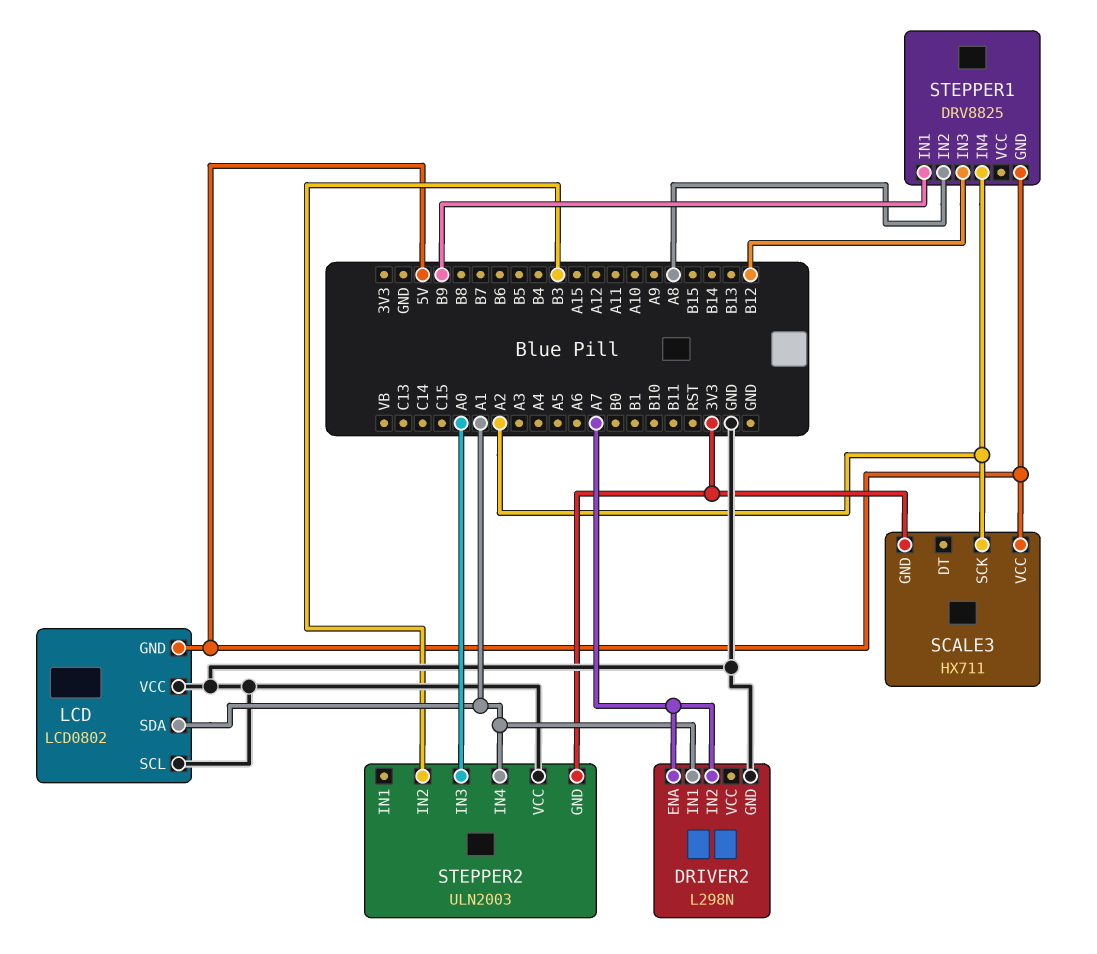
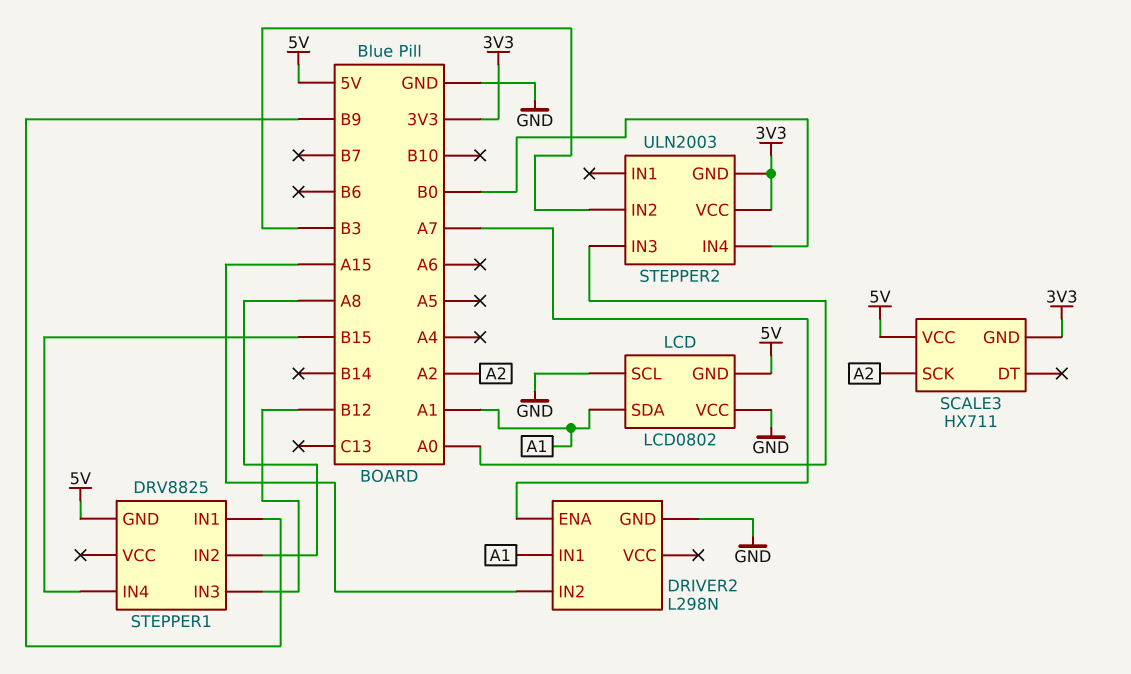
DRIVER2 pin IN2: A7 -> A15
STEPPER1 pin IN4: A2 -> B15
STEPPER2 pin IN4: A1 -> B0
STEPPER2 pin VCC: GND -> 3V3

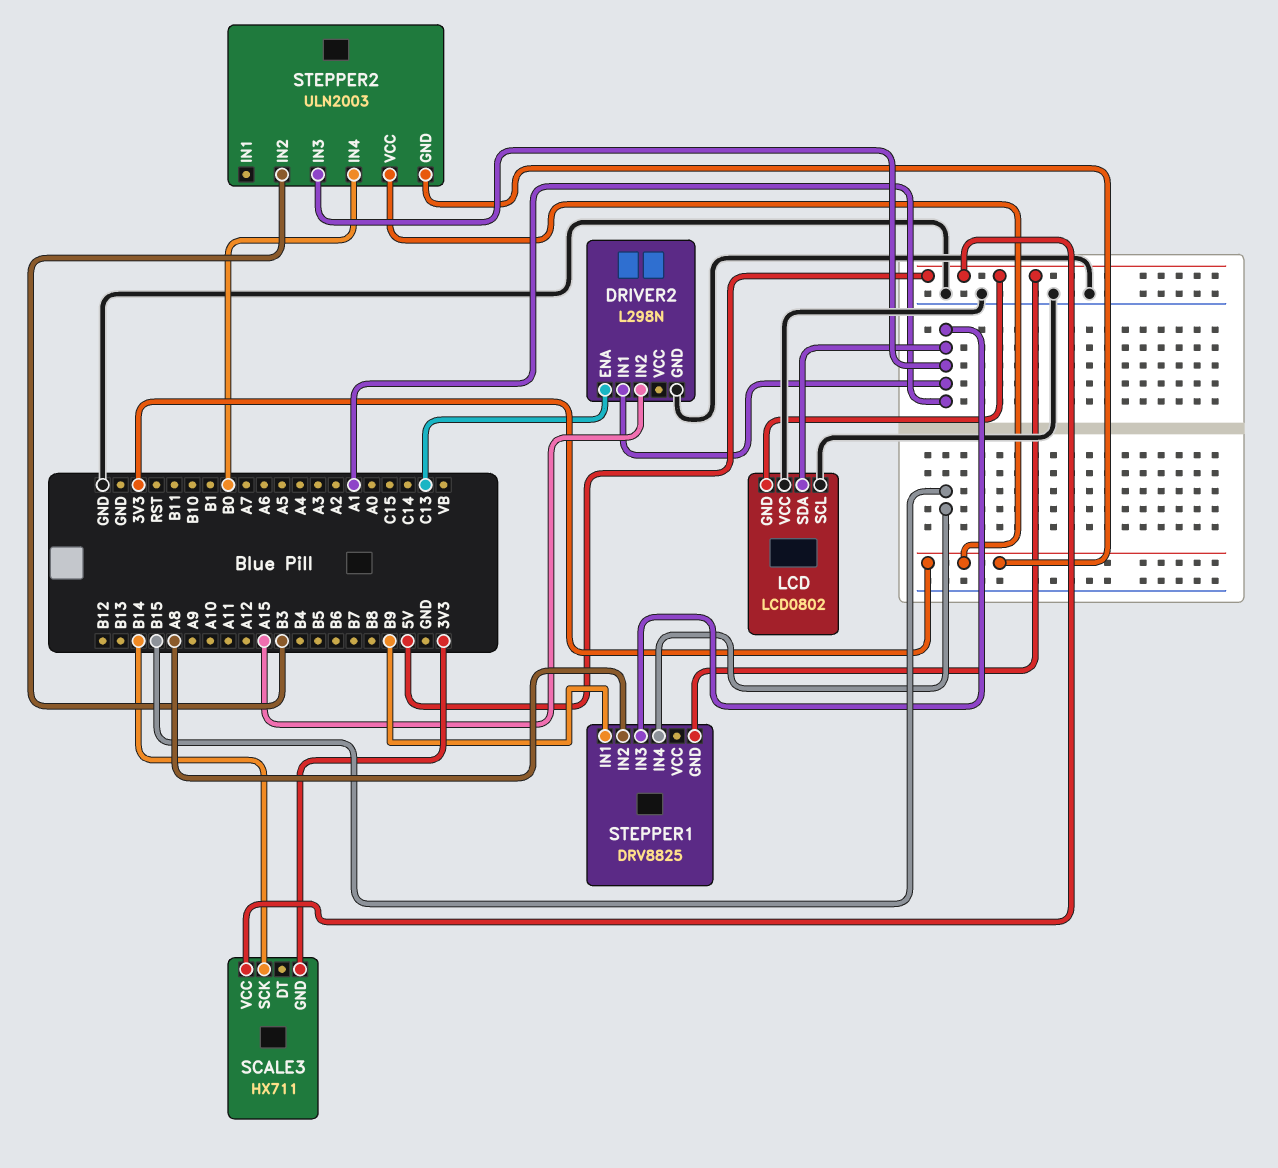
DRIVER2 pin ENA: A7 -> C13
SCALE3 pin SCK: A2 -> B14
STEPPER1 pin IN3: B12 -> A1
STEPPER2 pin IN3: A0 -> A1

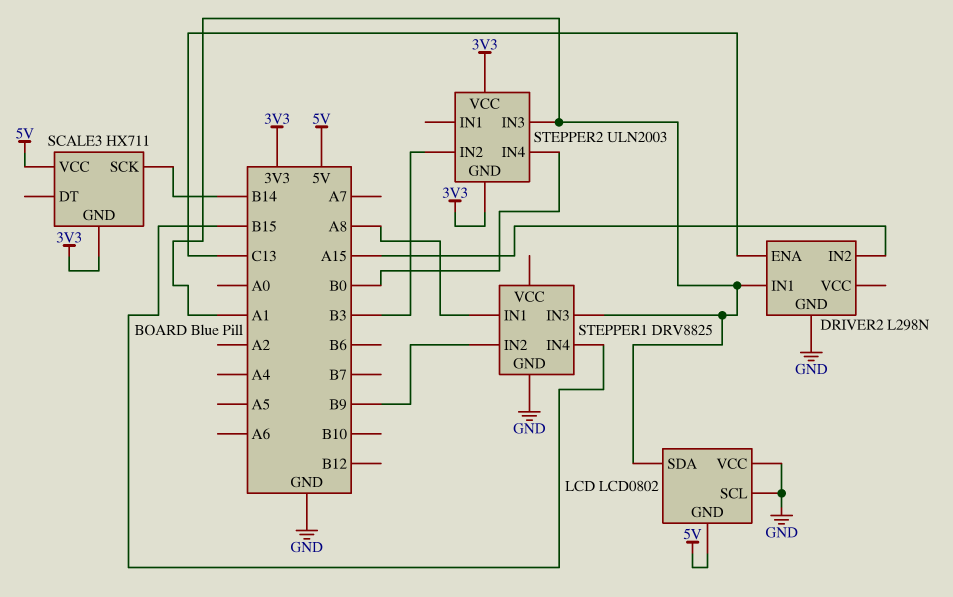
STEPPER1 pin GND: 5V -> GND
STEPPER1 pin IN1: B9 -> A8
STEPPER1 pin IN2: A8 -> B9

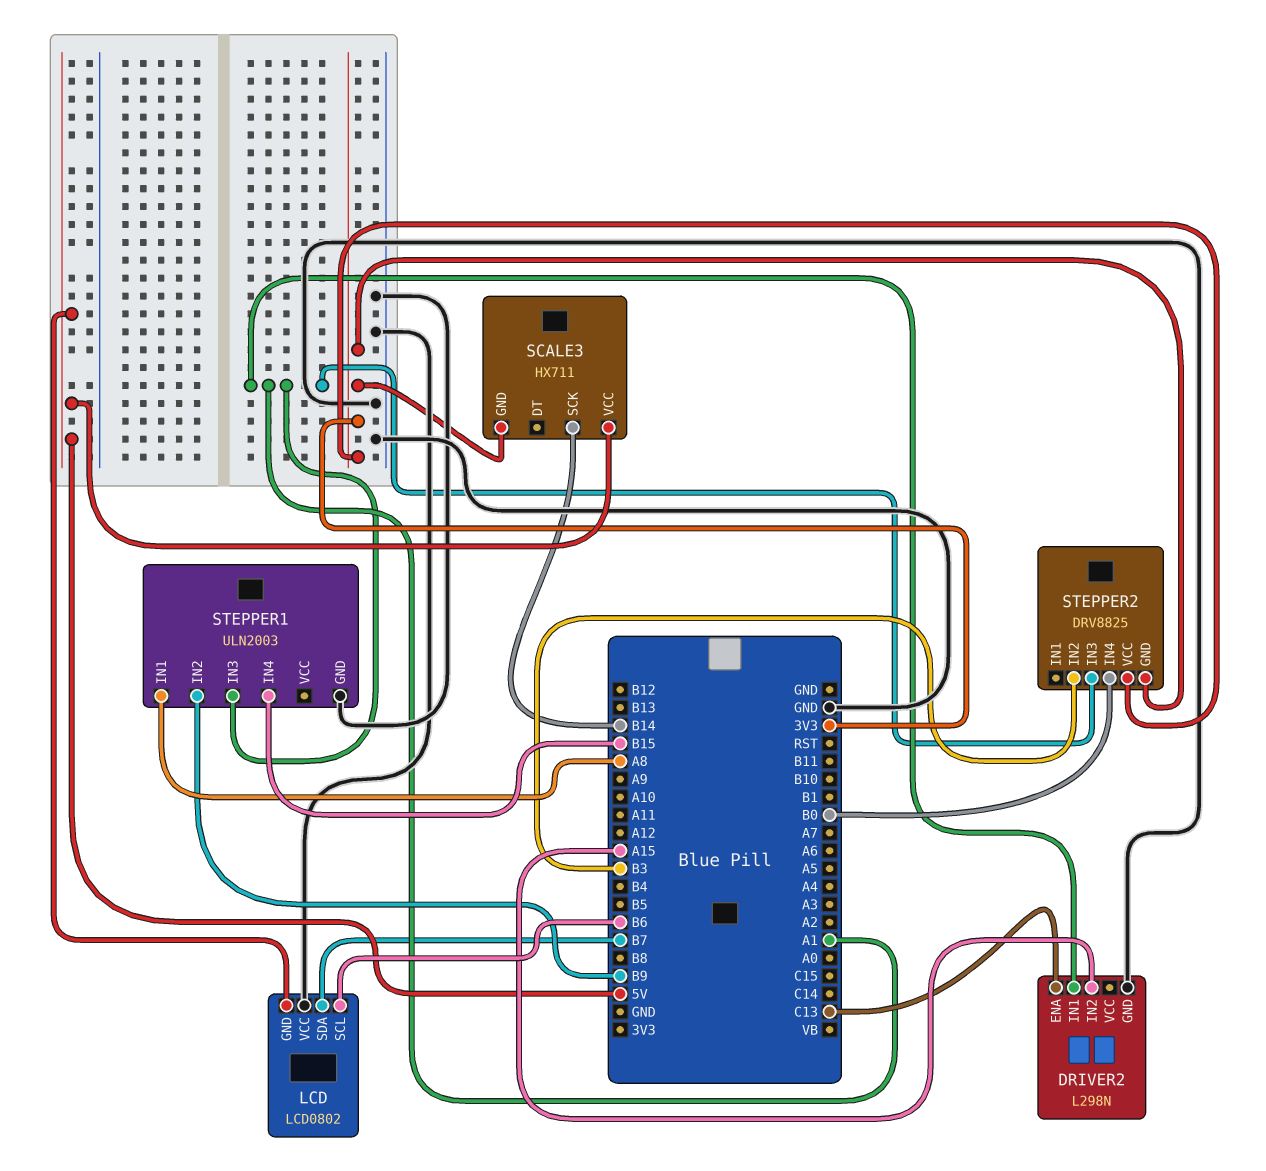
LCD pin SCL: GND -> B6
LCD pin SDA: A1 -> B7
STEPPER1: DRV8825 -> ULN2003
STEPPER2: ULN2003 -> DRV8825

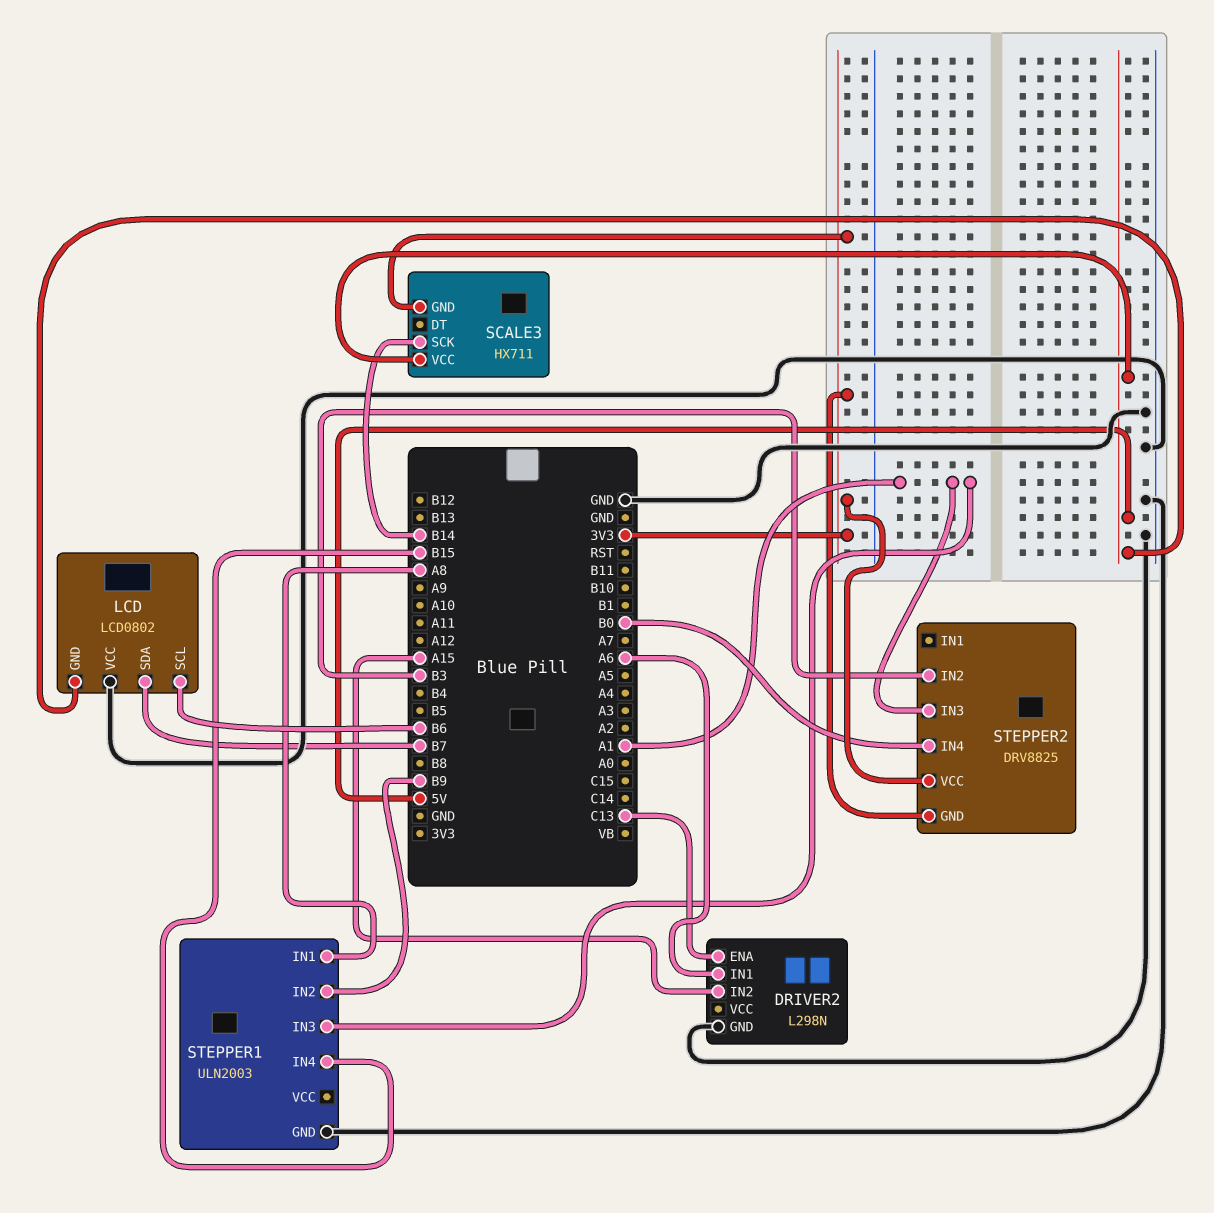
DRIVER2 pin IN1: A1 -> A6

